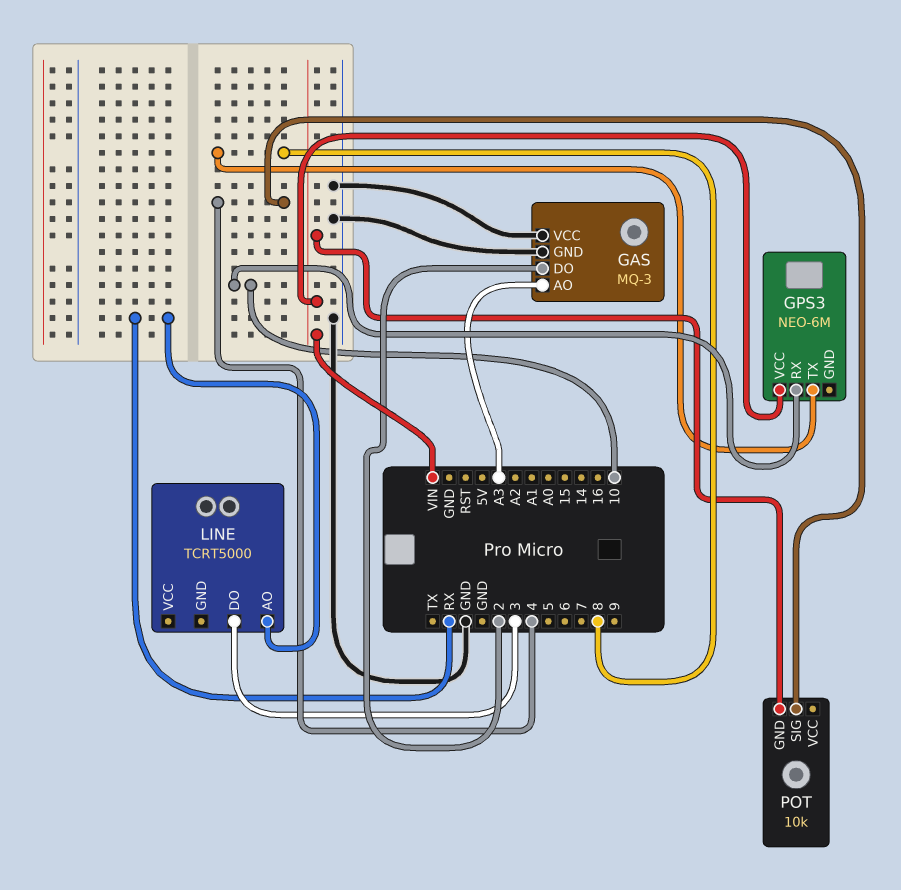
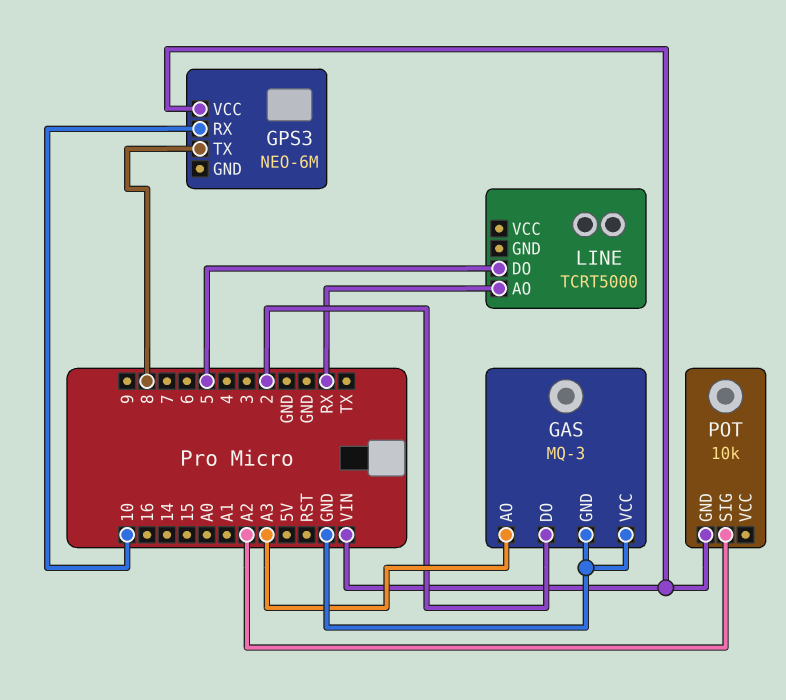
LINE pin DO: 3 -> 5
POT pin SIG: 4 -> A2

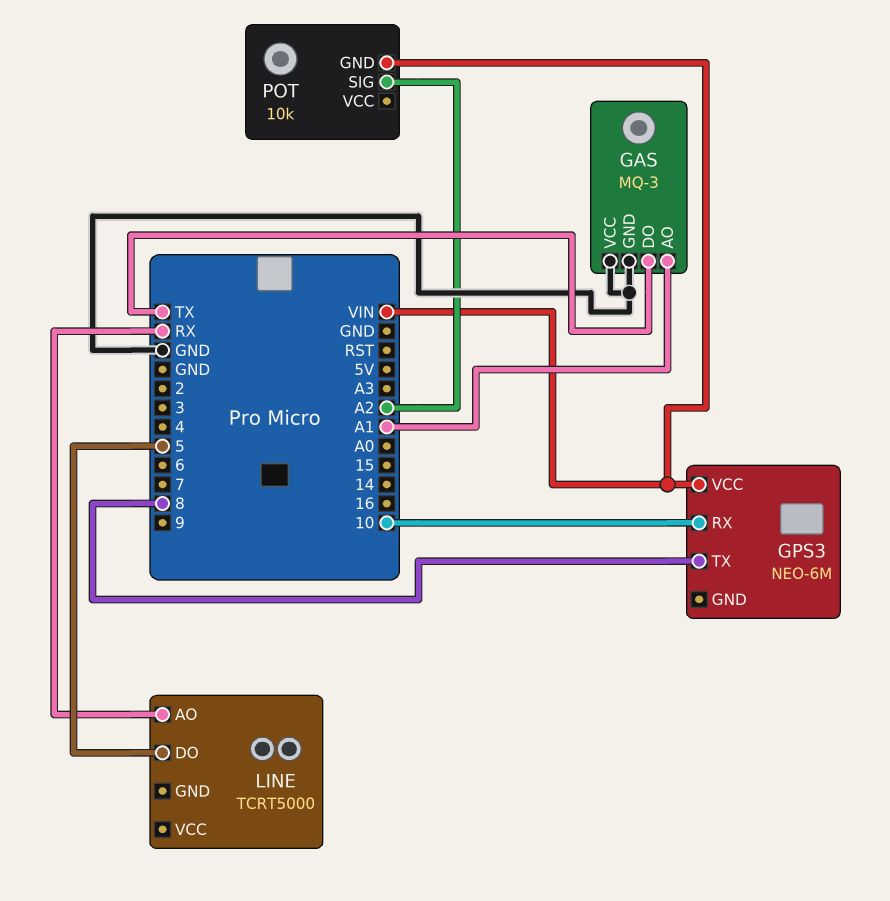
GAS pin AO: A3 -> A1
GAS pin DO: 2 -> TX

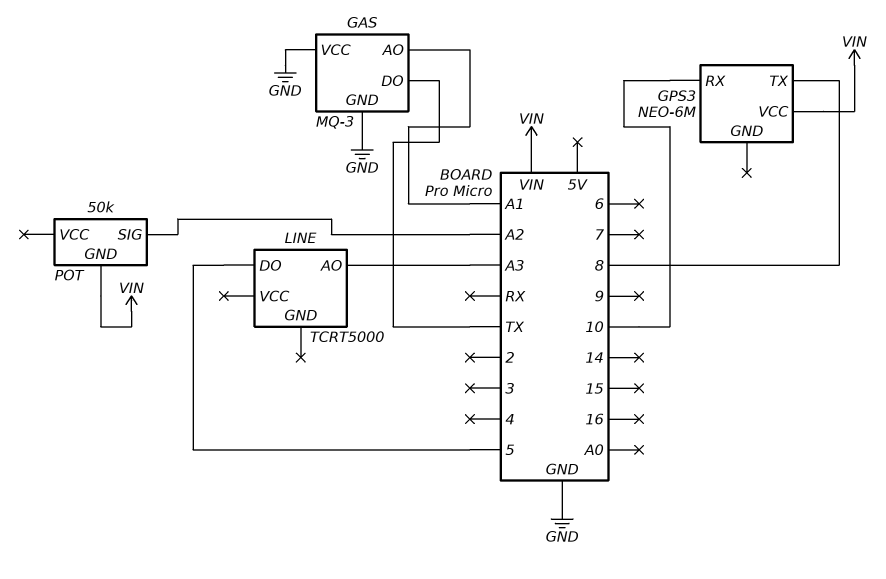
LINE pin AO: RX -> A3
POT: 10k -> 50k

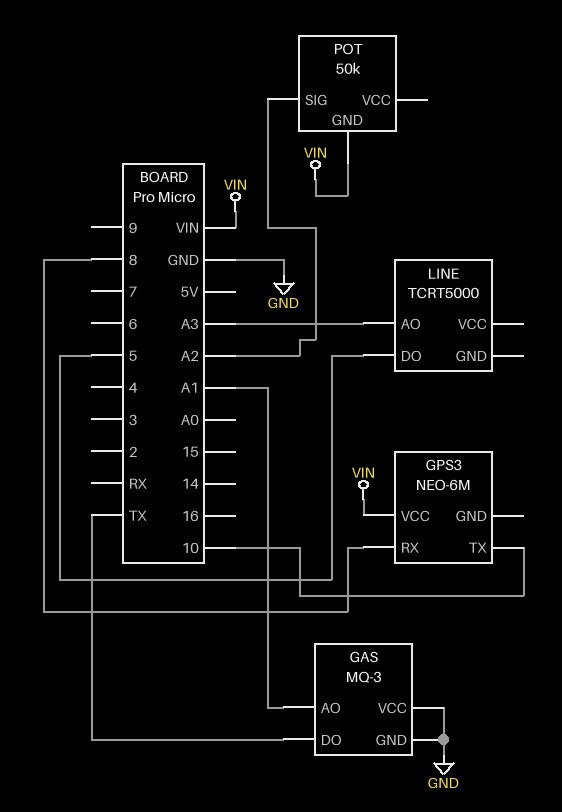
GPS3 pin RX: 10 -> 8
GPS3 pin TX: 8 -> 10

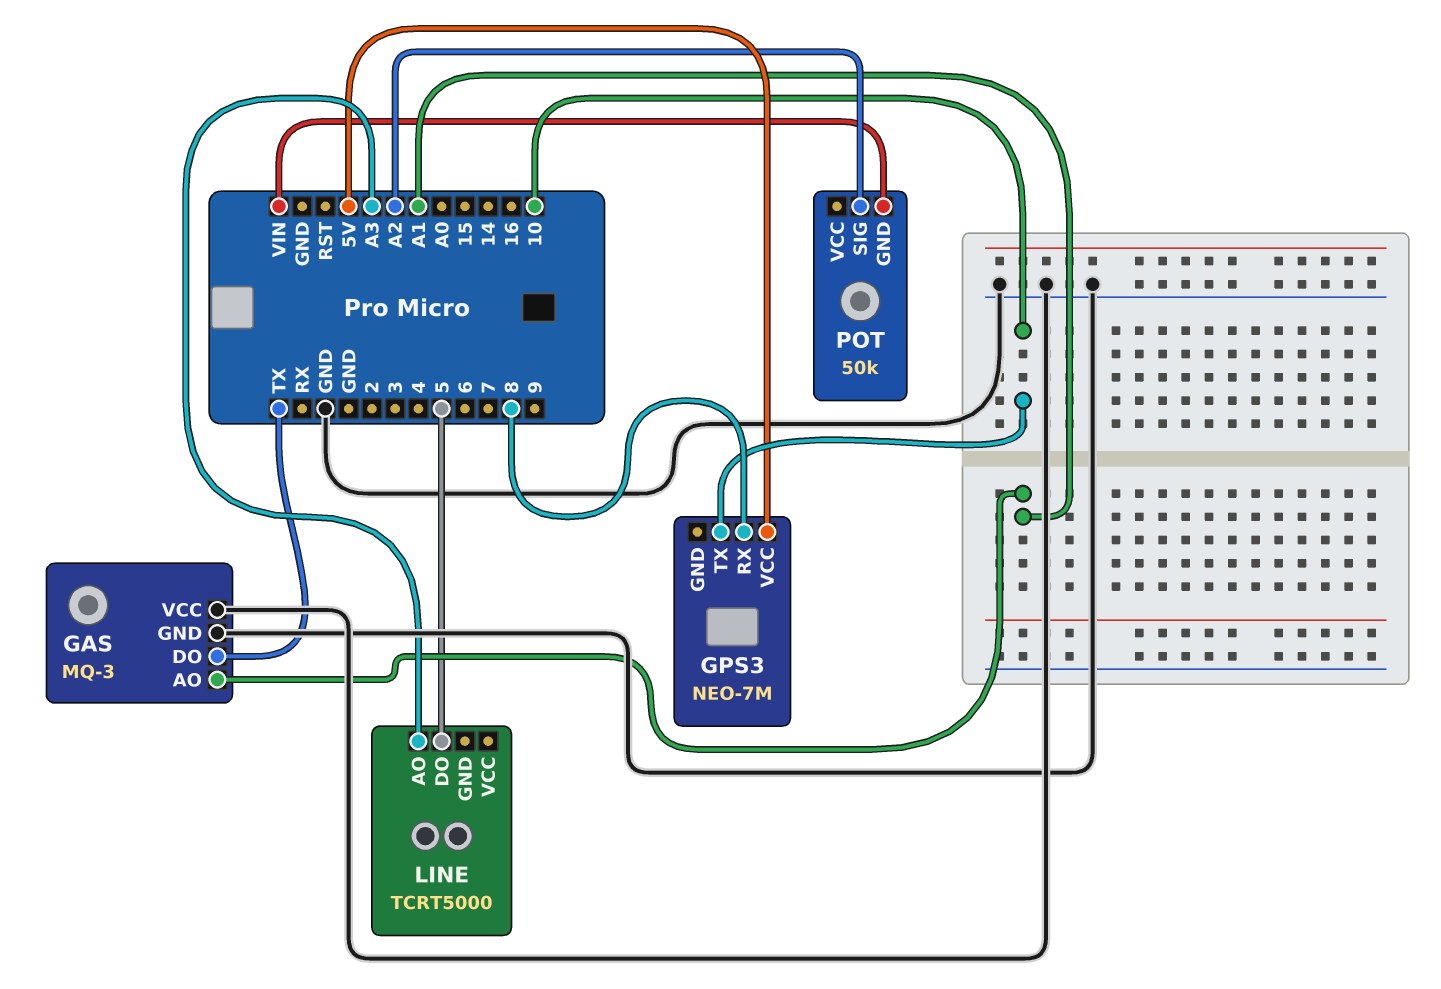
GPS3: NEO-6M -> NEO-7M
GPS3 pin VCC: VIN -> 5V

